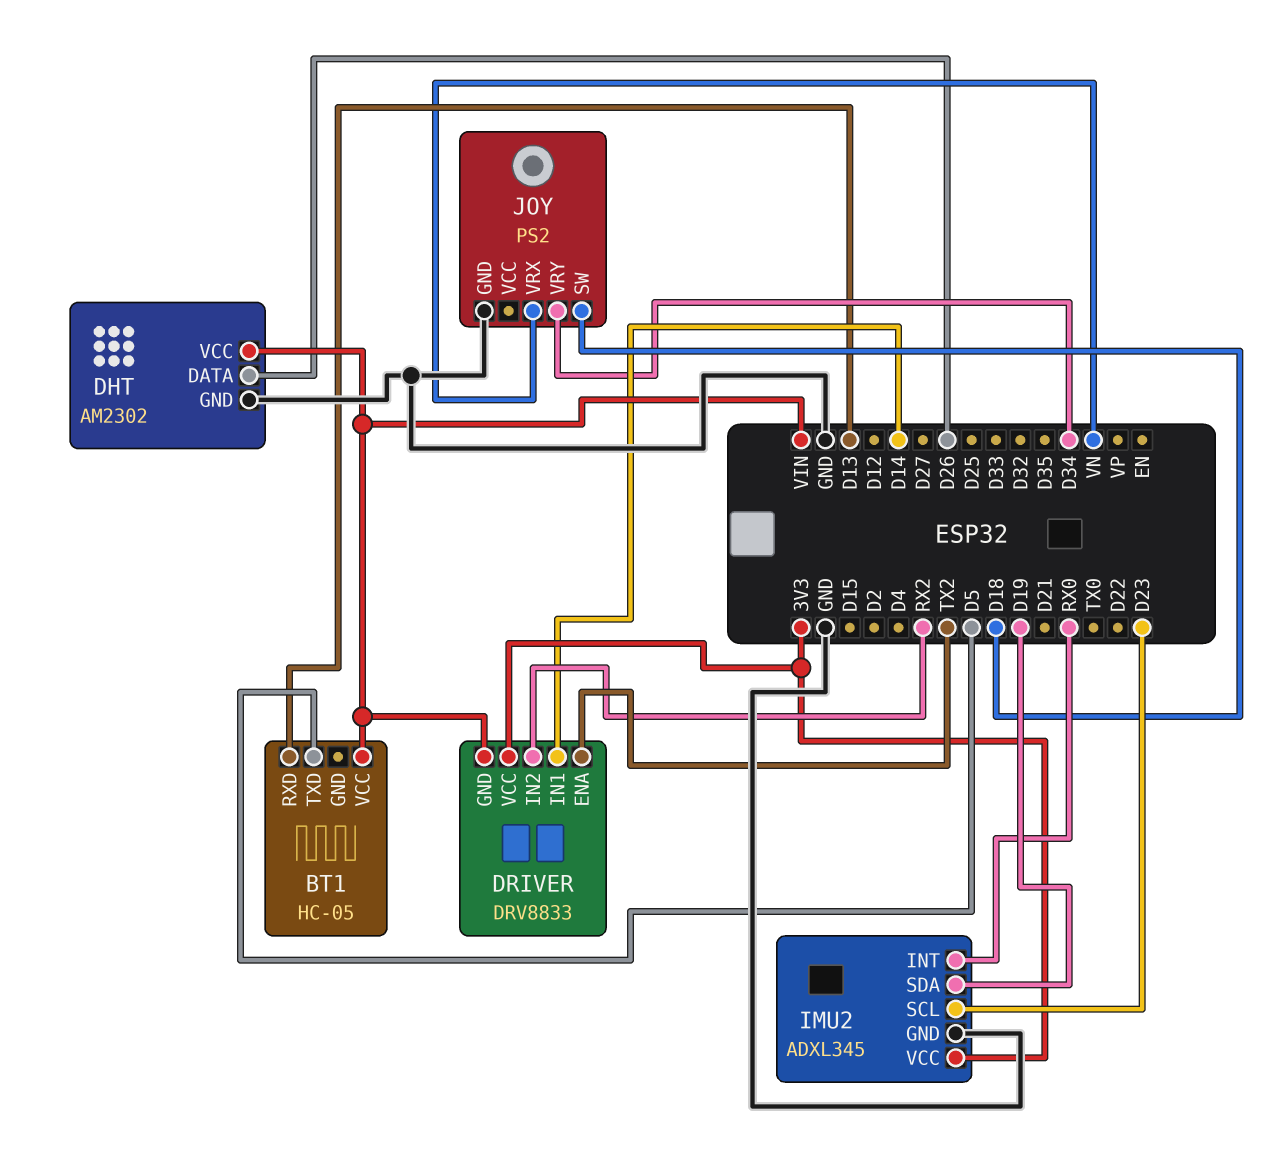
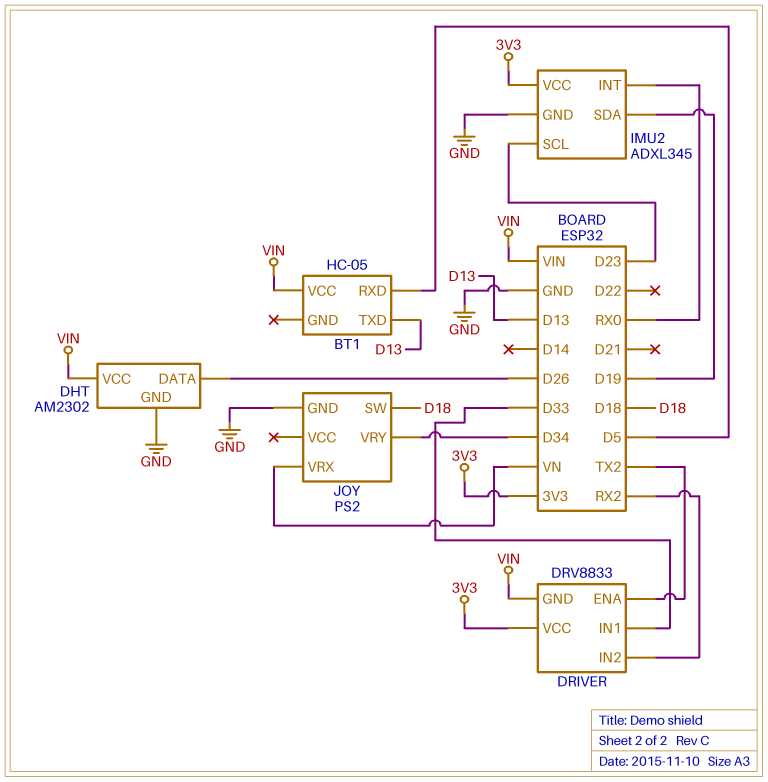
BT1 pin RXD: D13 -> D5
BT1 pin TXD: D5 -> D13
DRIVER pin IN1: D14 -> D33

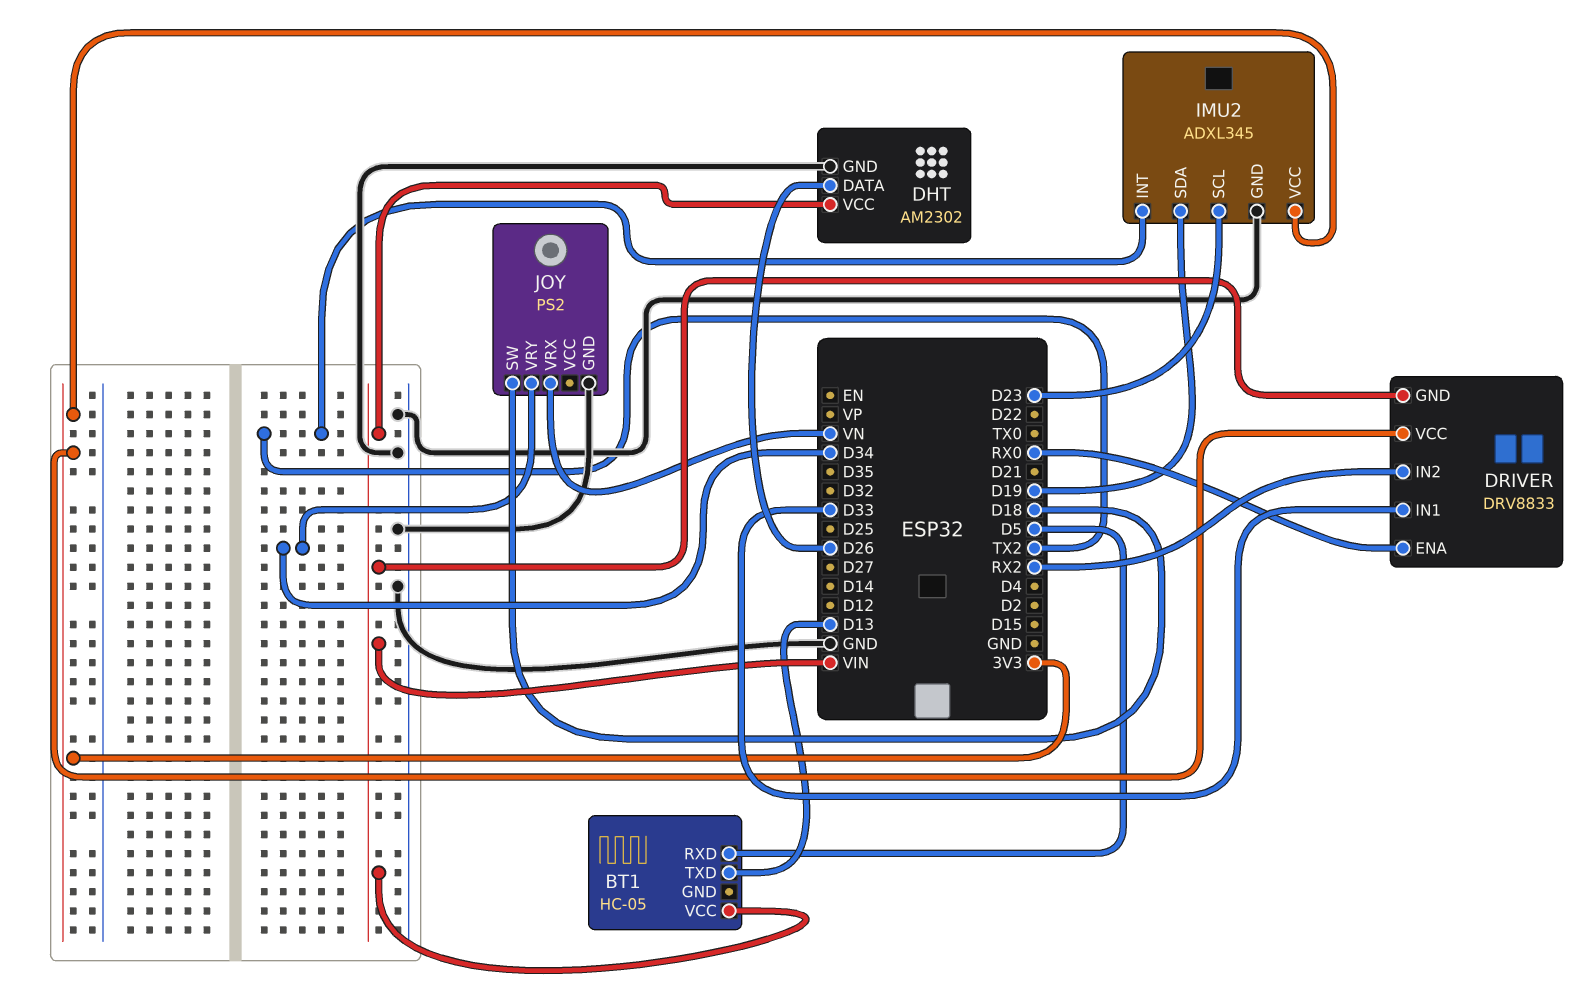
DRIVER pin ENA: TX2 -> RX0
IMU2 pin INT: RX0 -> TX2

